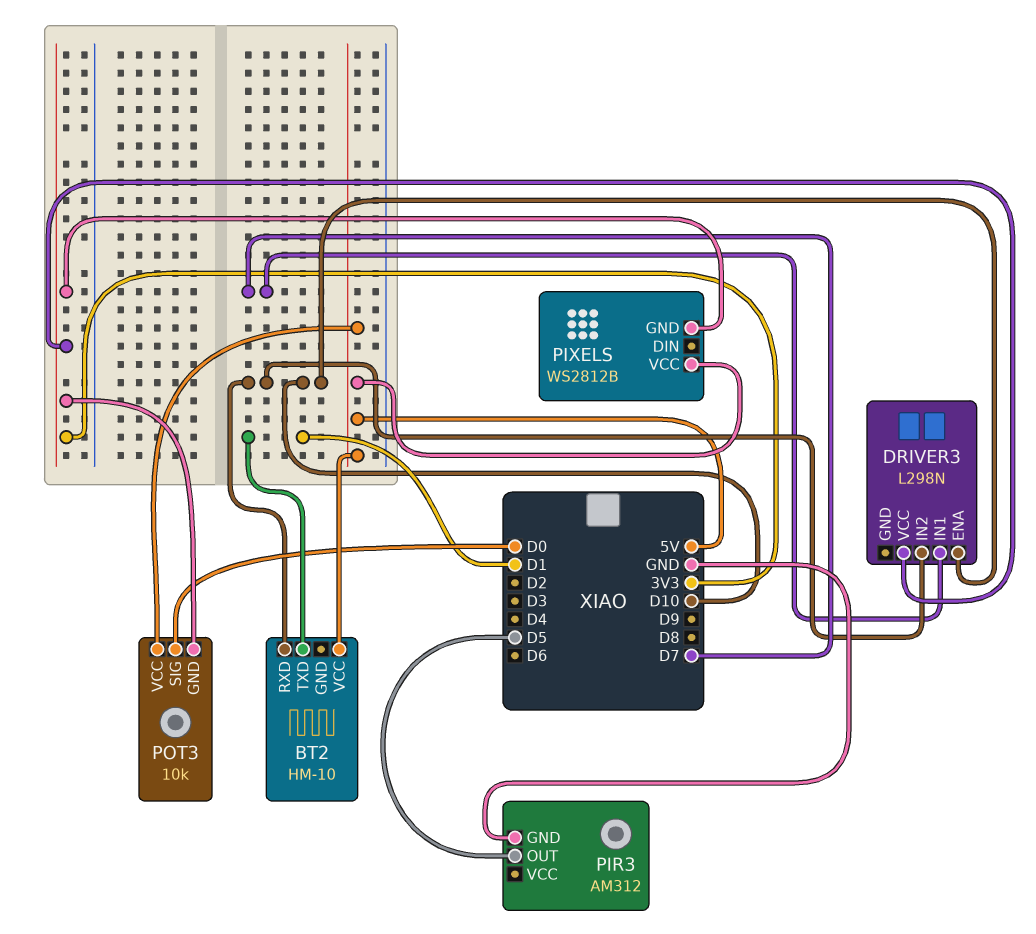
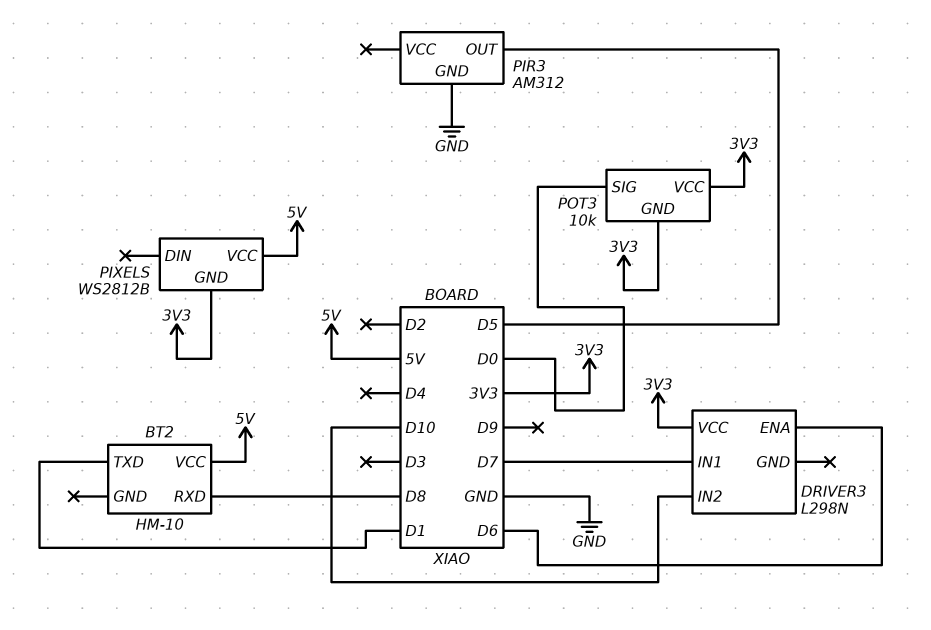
BT2 pin RXD: D10 -> D8
DRIVER3 pin ENA: D10 -> D6
POT3 pin VCC: 5V -> 3V3

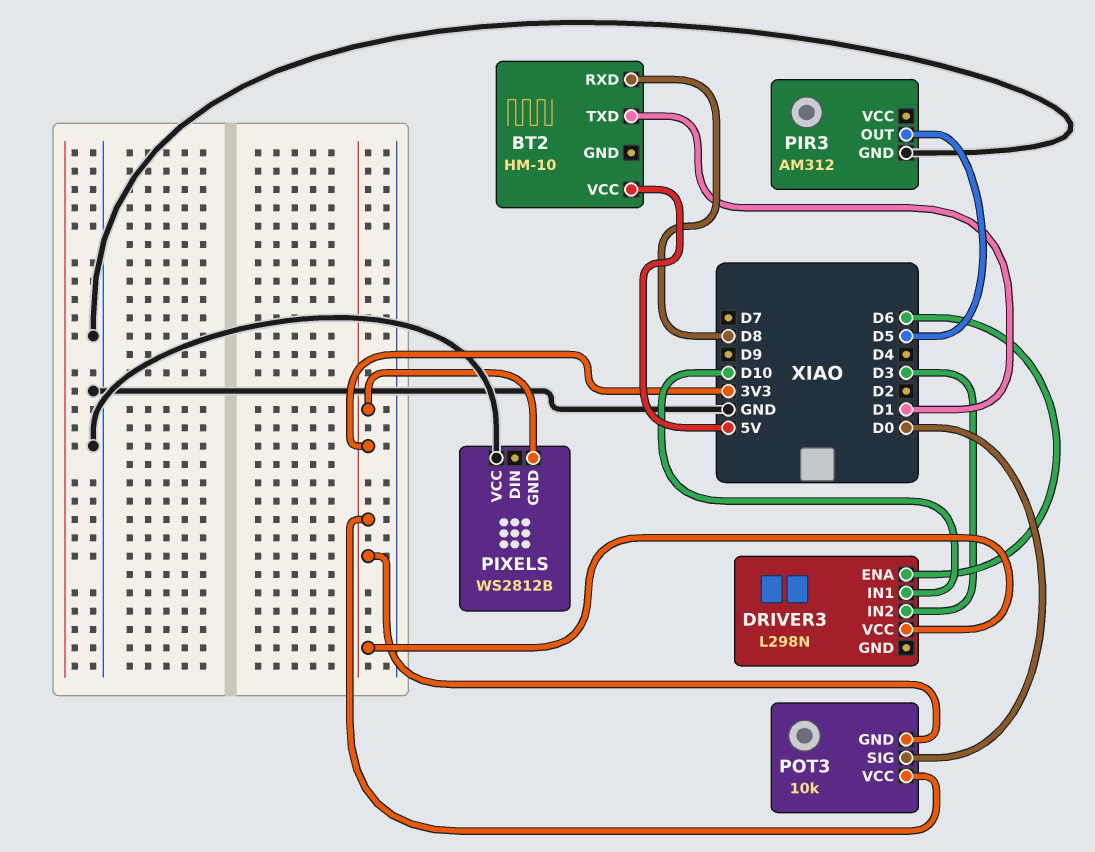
DRIVER3 pin IN1: D7 -> D10
DRIVER3 pin IN2: D10 -> D3
PIXELS pin VCC: 5V -> GND

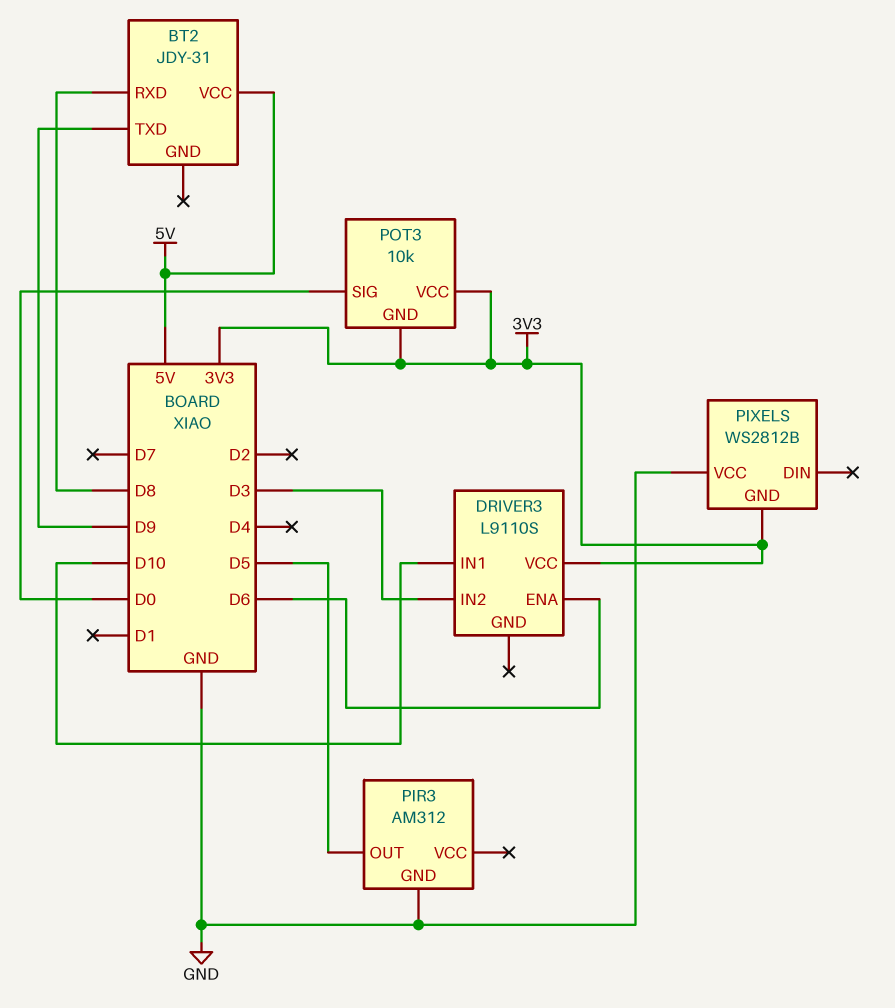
BT2: HM-10 -> JDY-31
BT2 pin TXD: D1 -> D9
DRIVER3: L298N -> L9110S

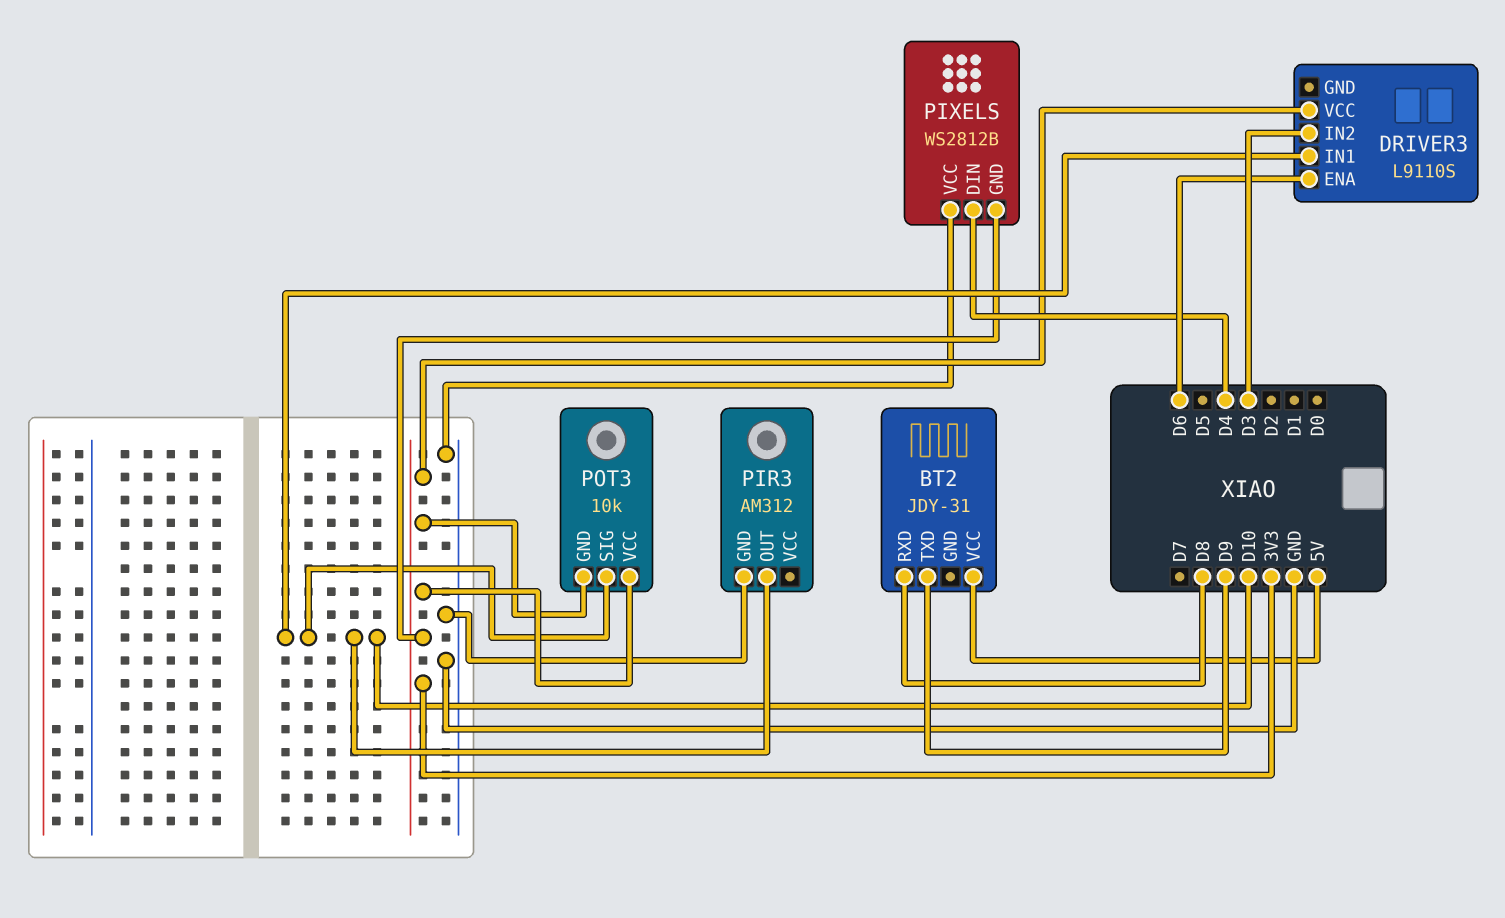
PIR3 pin OUT: D5 -> D10
PIXELS pin DIN: none -> D4
POT3 pin SIG: D0 -> D10

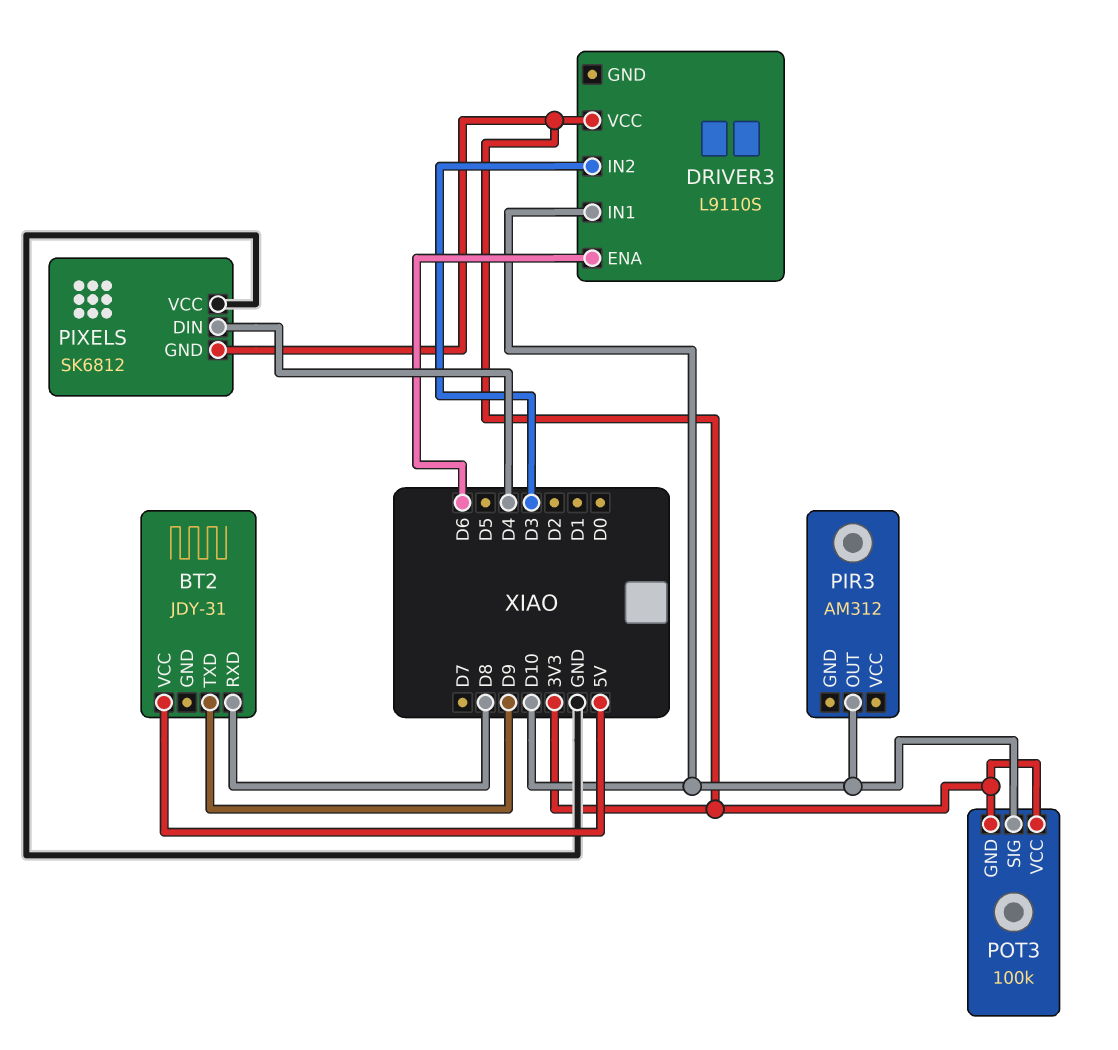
PIR3 pin GND: GND -> none
PIXELS: WS2812B -> SK6812
POT3: 10k -> 100k

